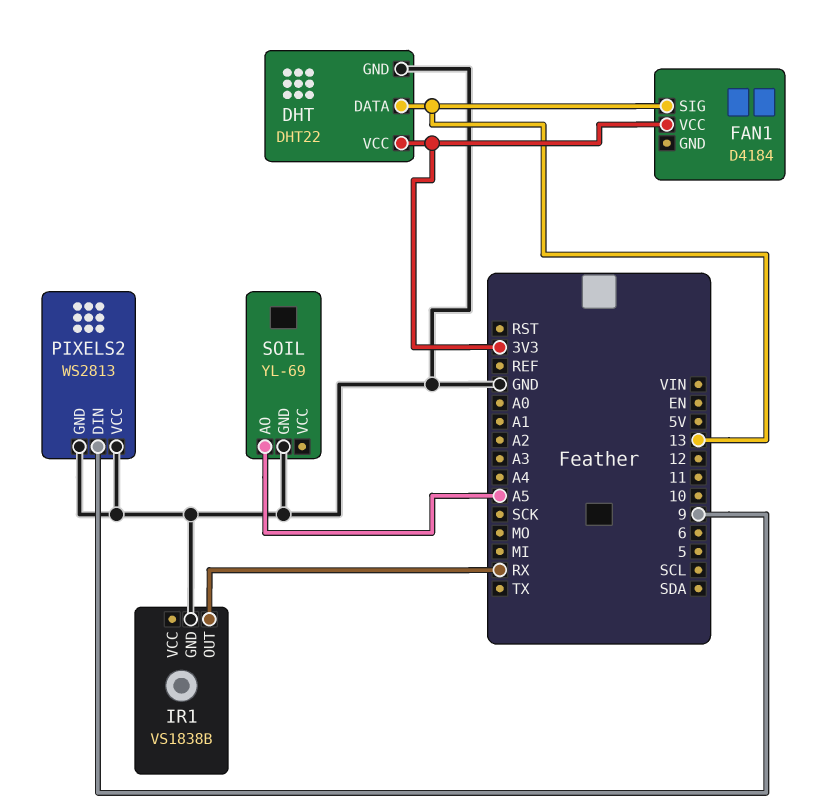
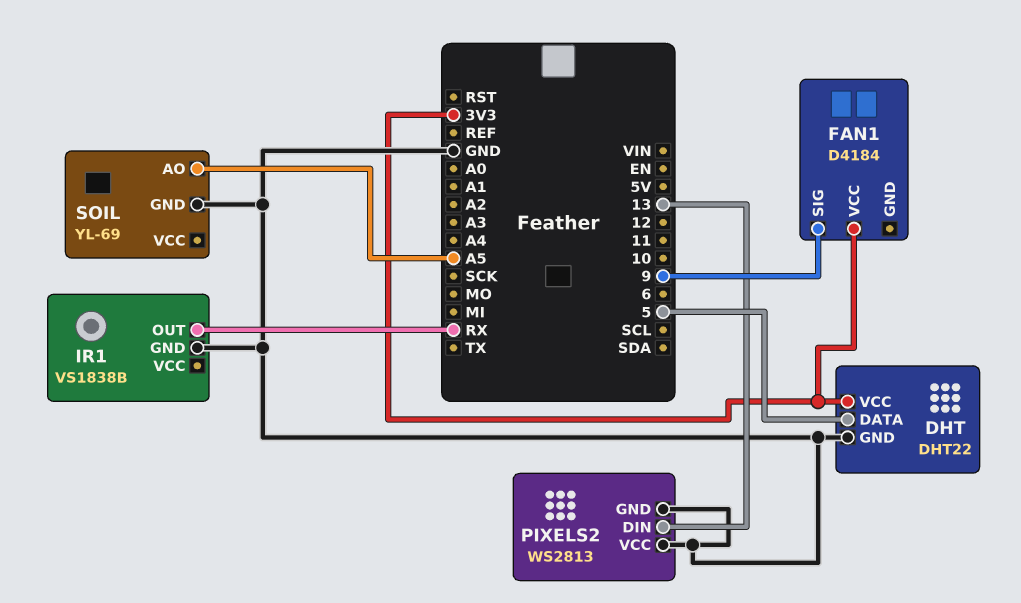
DHT pin DATA: 13 -> 5
FAN1 pin SIG: 13 -> 9
PIXELS2 pin DIN: 9 -> 13

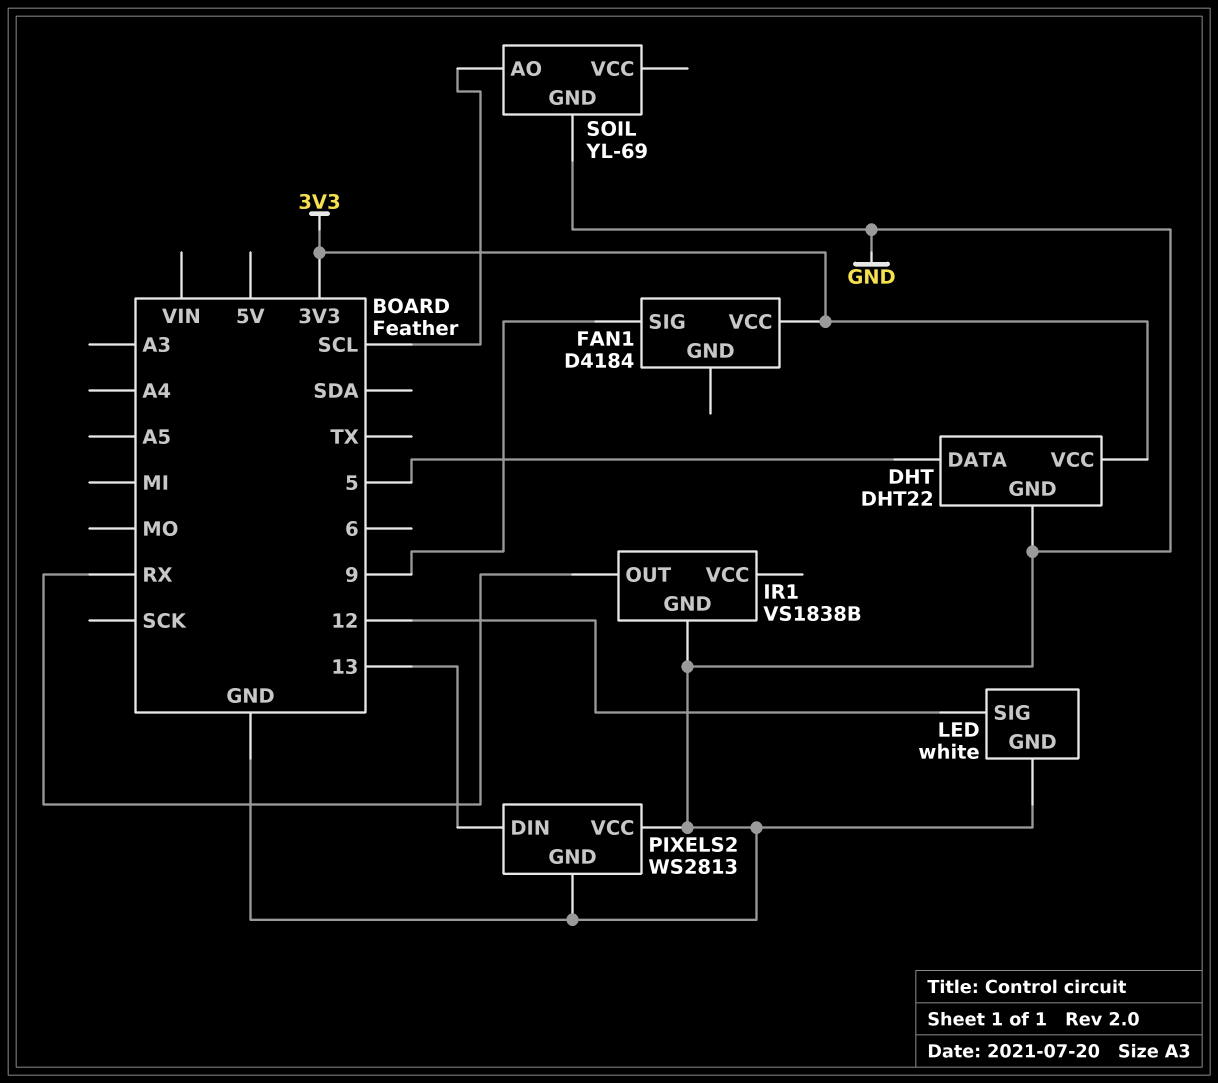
LED: none -> white
LED pin GND: none -> GND
LED pin SIG: none -> 12
SOIL pin AO: A5 -> SCL

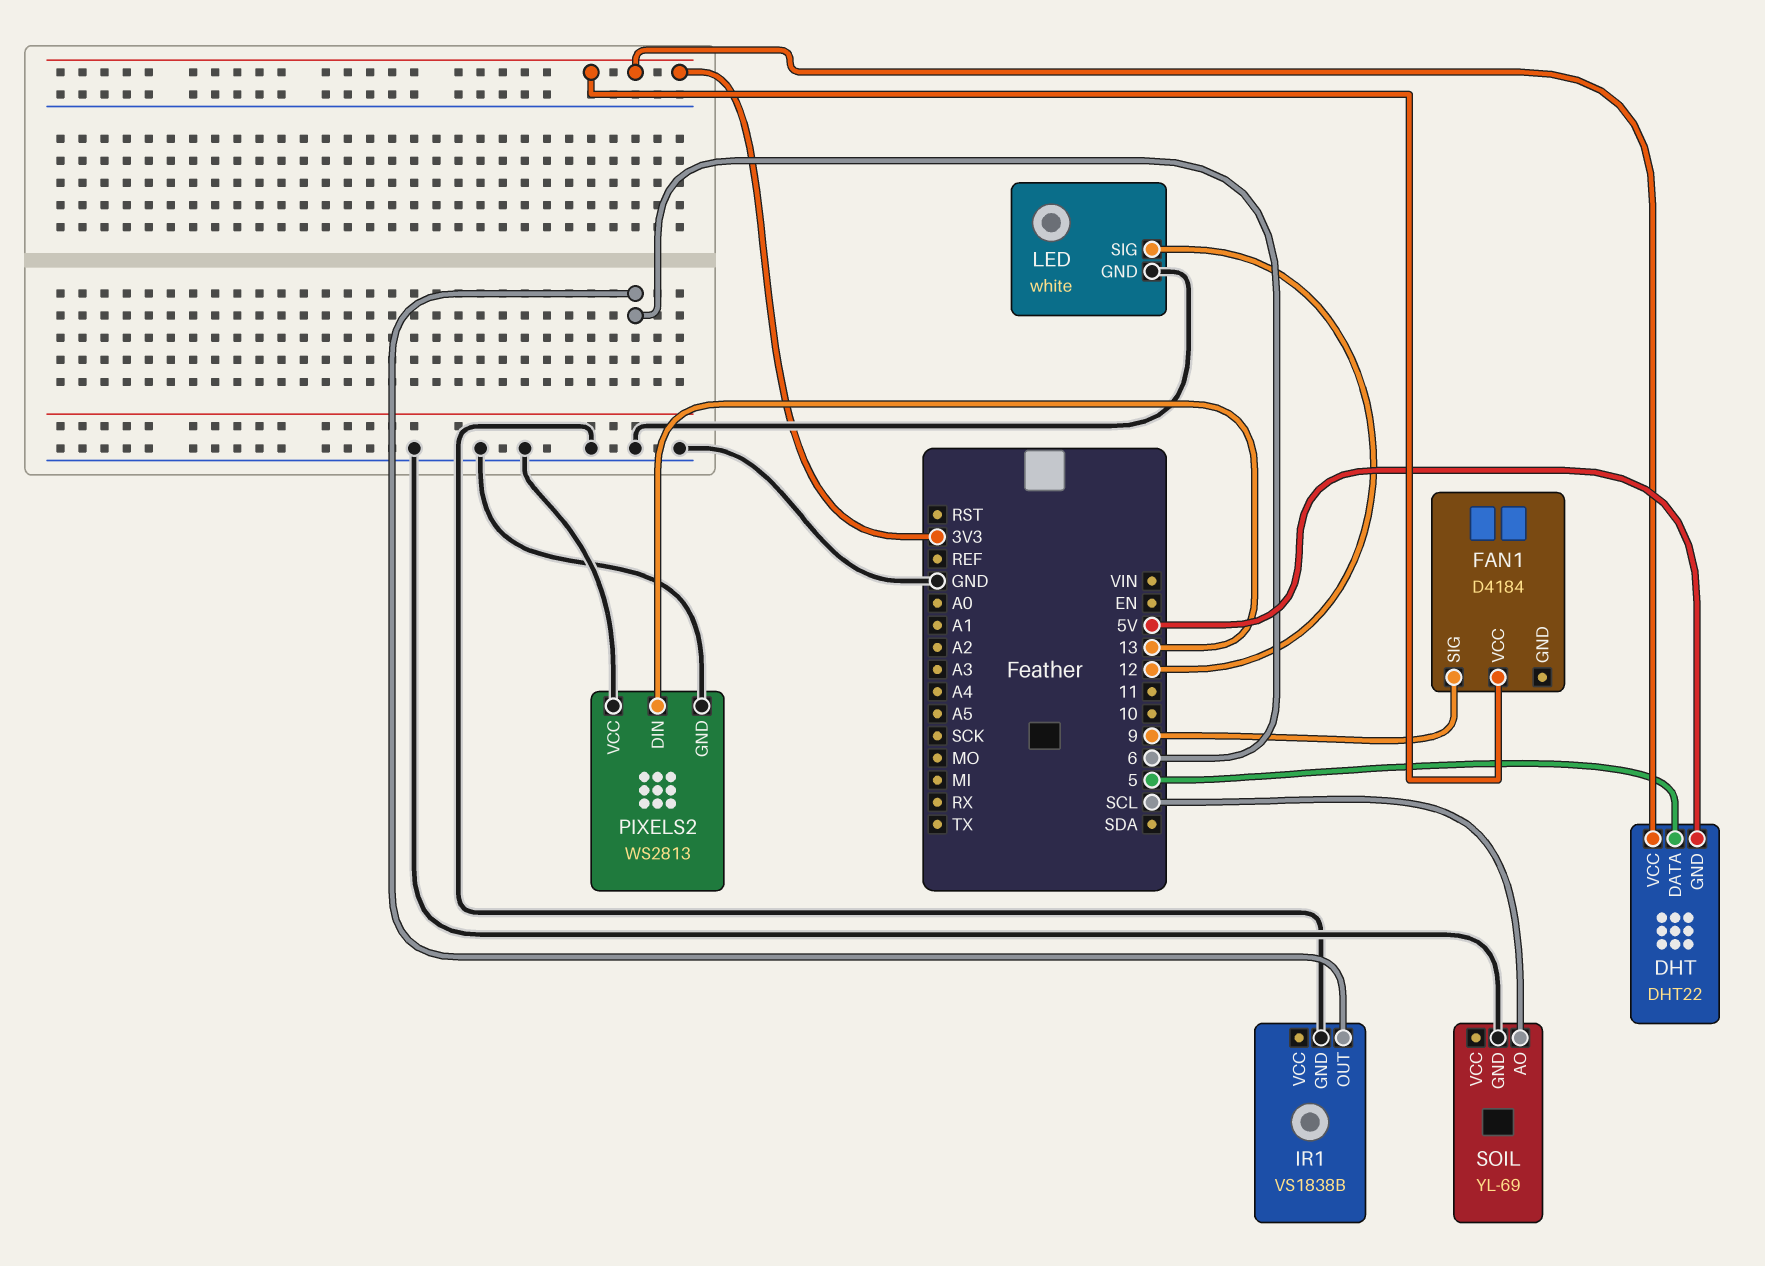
DHT pin GND: GND -> 5V
IR1 pin OUT: RX -> 6

